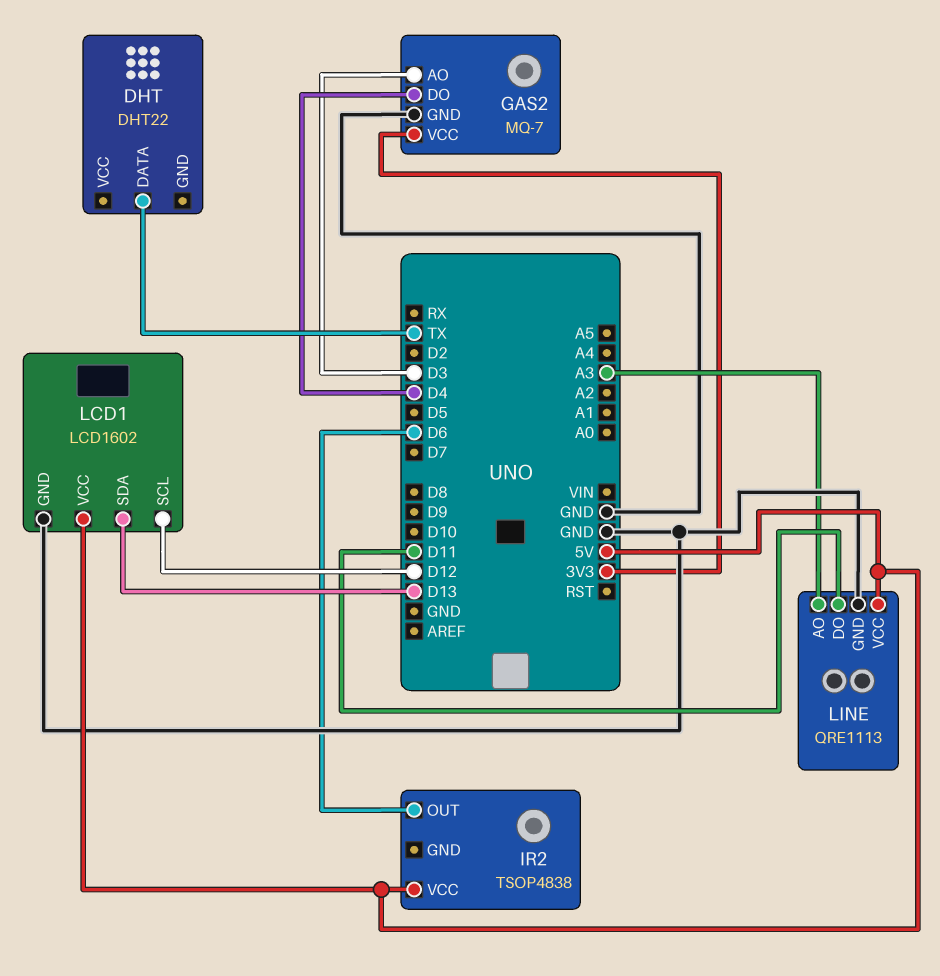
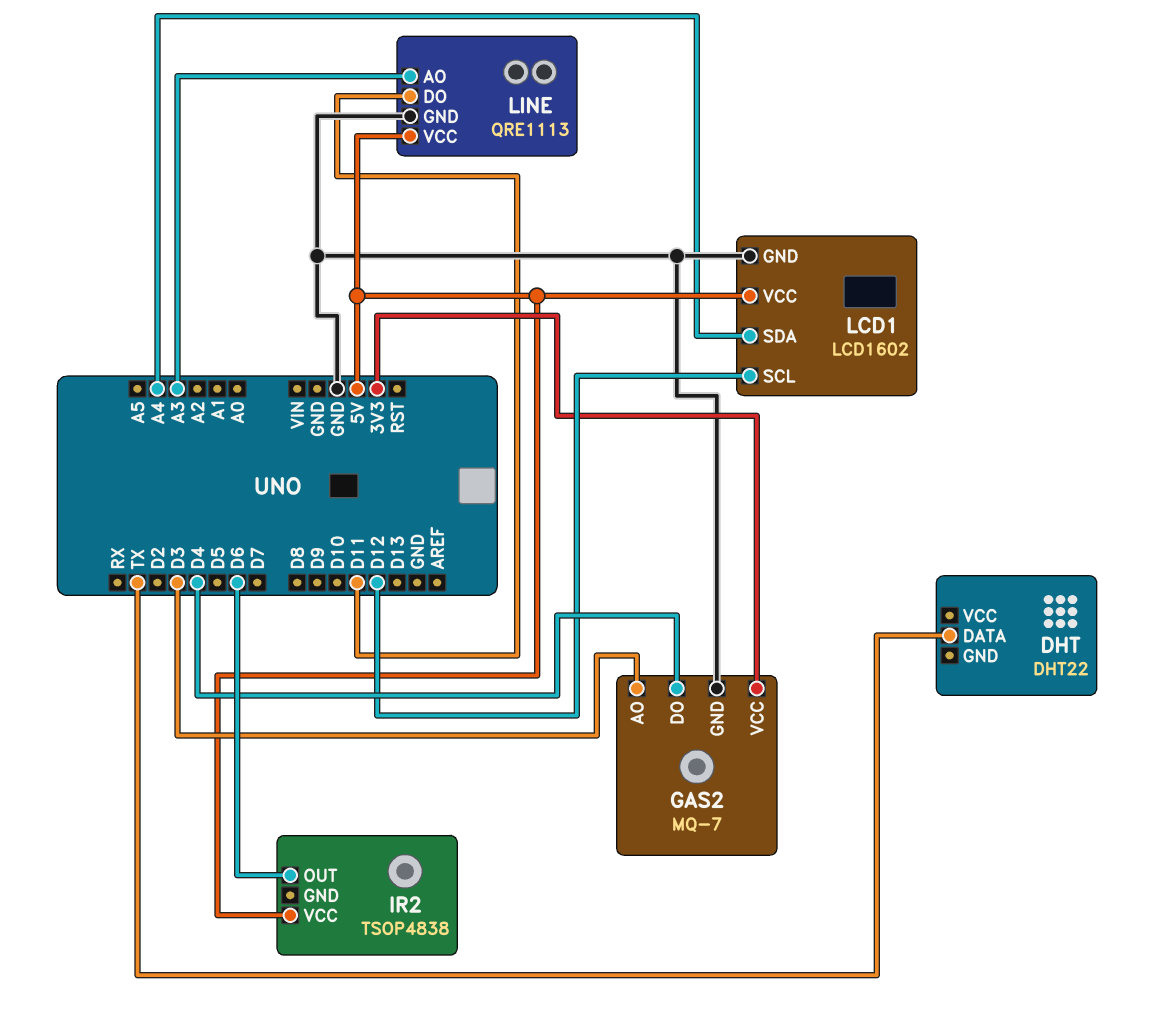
LCD1 pin SDA: D13 -> A4

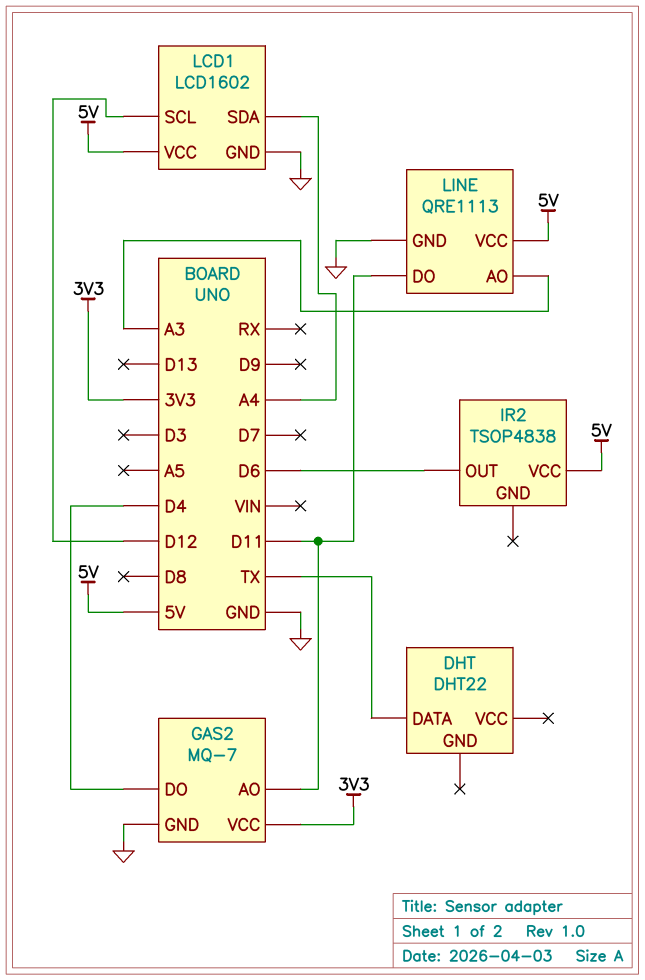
GAS2 pin AO: D3 -> D11

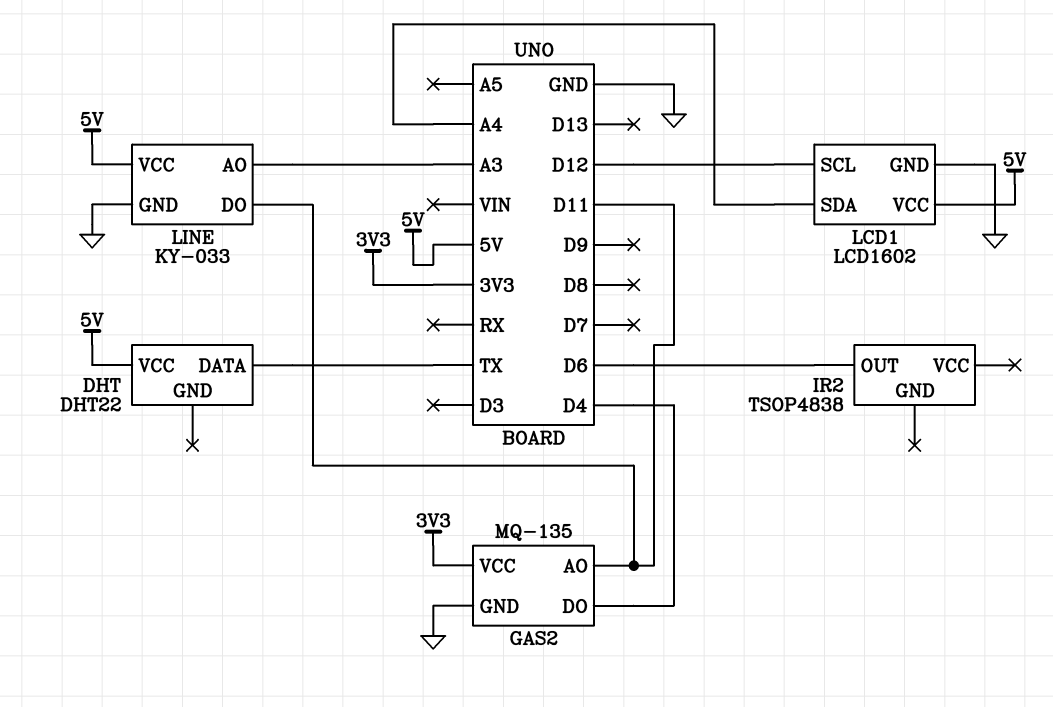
DHT pin VCC: none -> 5V
GAS2: MQ-7 -> MQ-135
IR2 pin VCC: 5V -> none
LINE: QRE1113 -> KY-033

